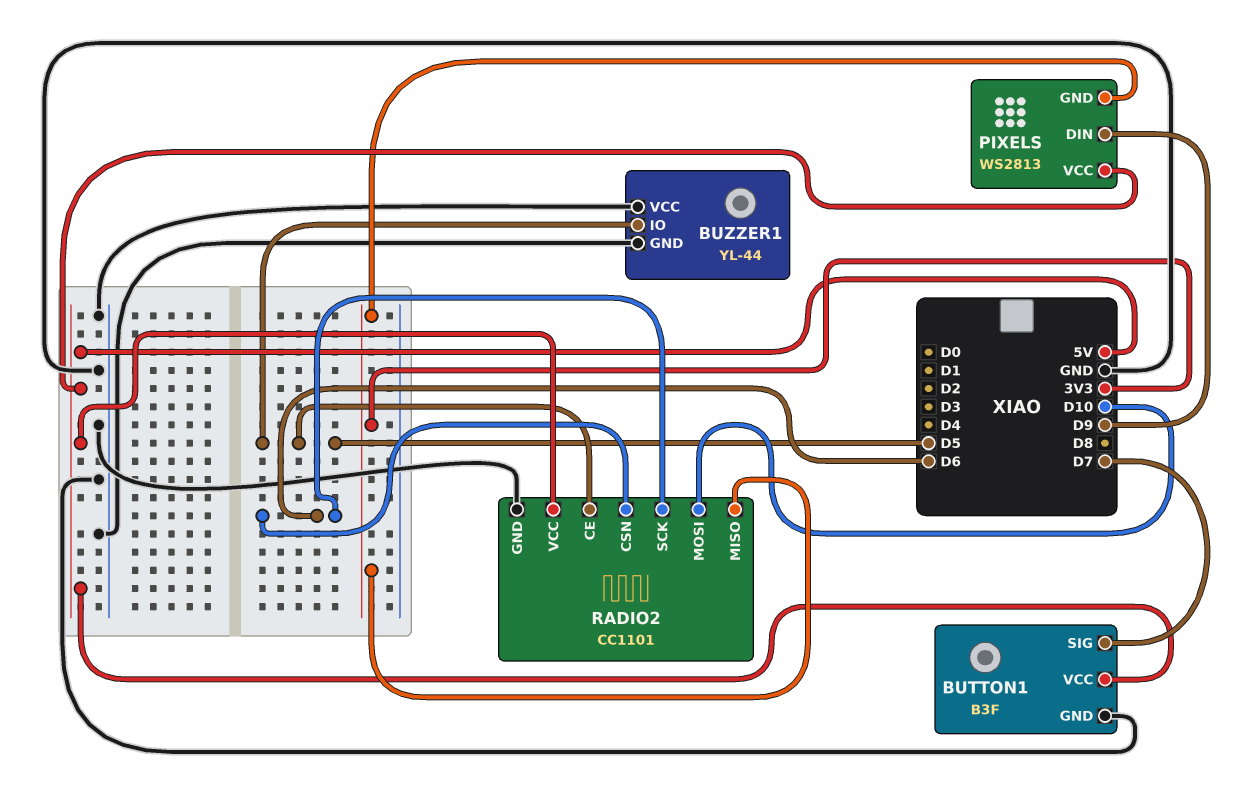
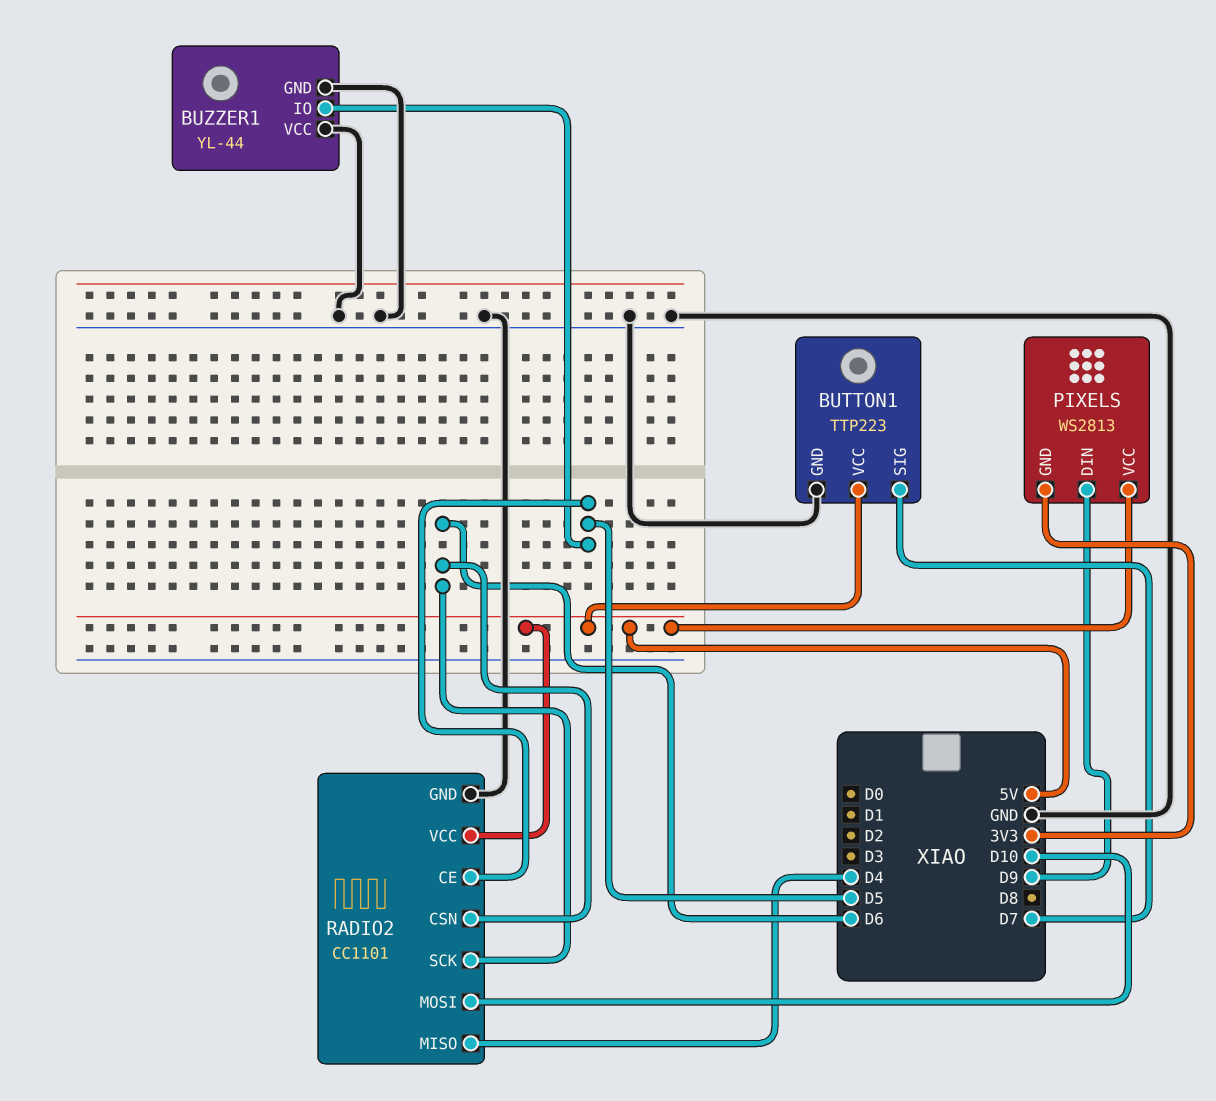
BUTTON1: B3F -> TTP223
RADIO2 pin MISO: 3V3 -> D4

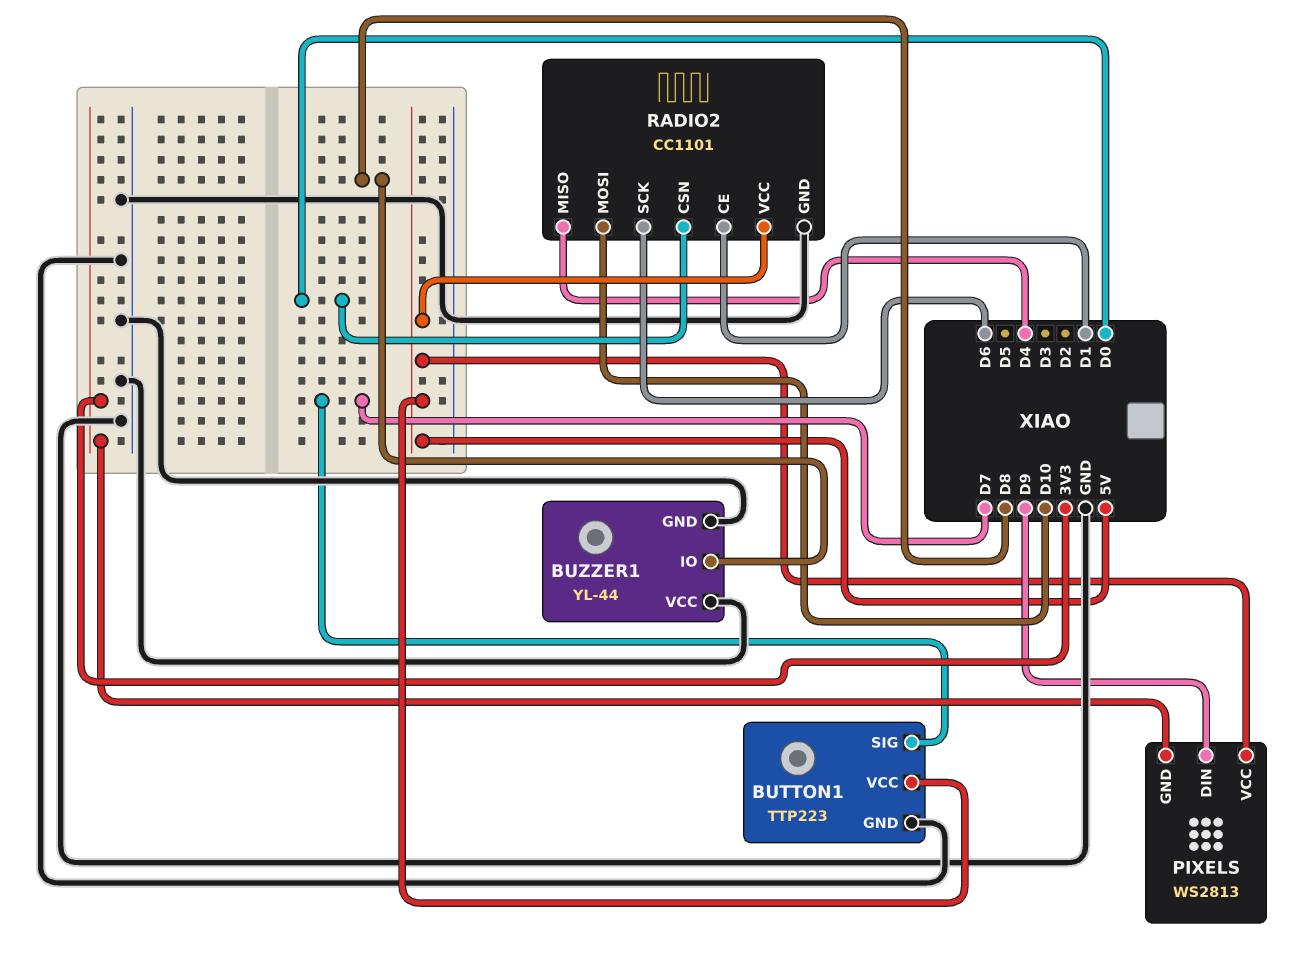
BUZZER1 pin IO: D5 -> D8
RADIO2 pin CE: D5 -> D1
RADIO2 pin CSN: D6 -> D0

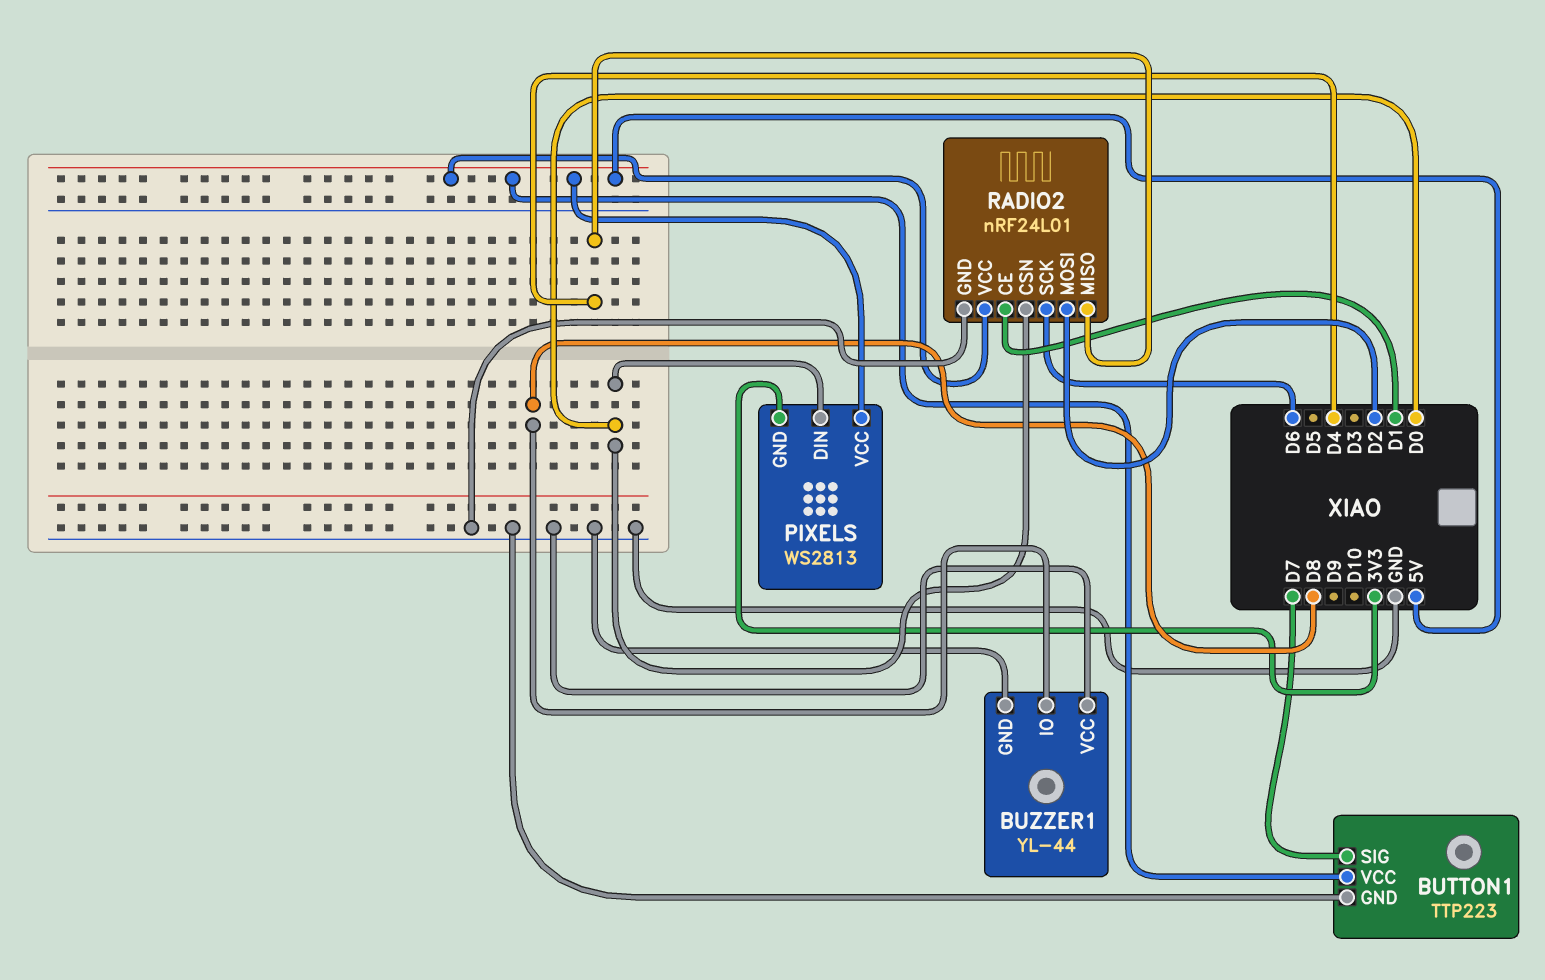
PIXELS pin DIN: D9 -> D0
RADIO2: CC1101 -> nRF24L01
RADIO2 pin MOSI: D10 -> D2

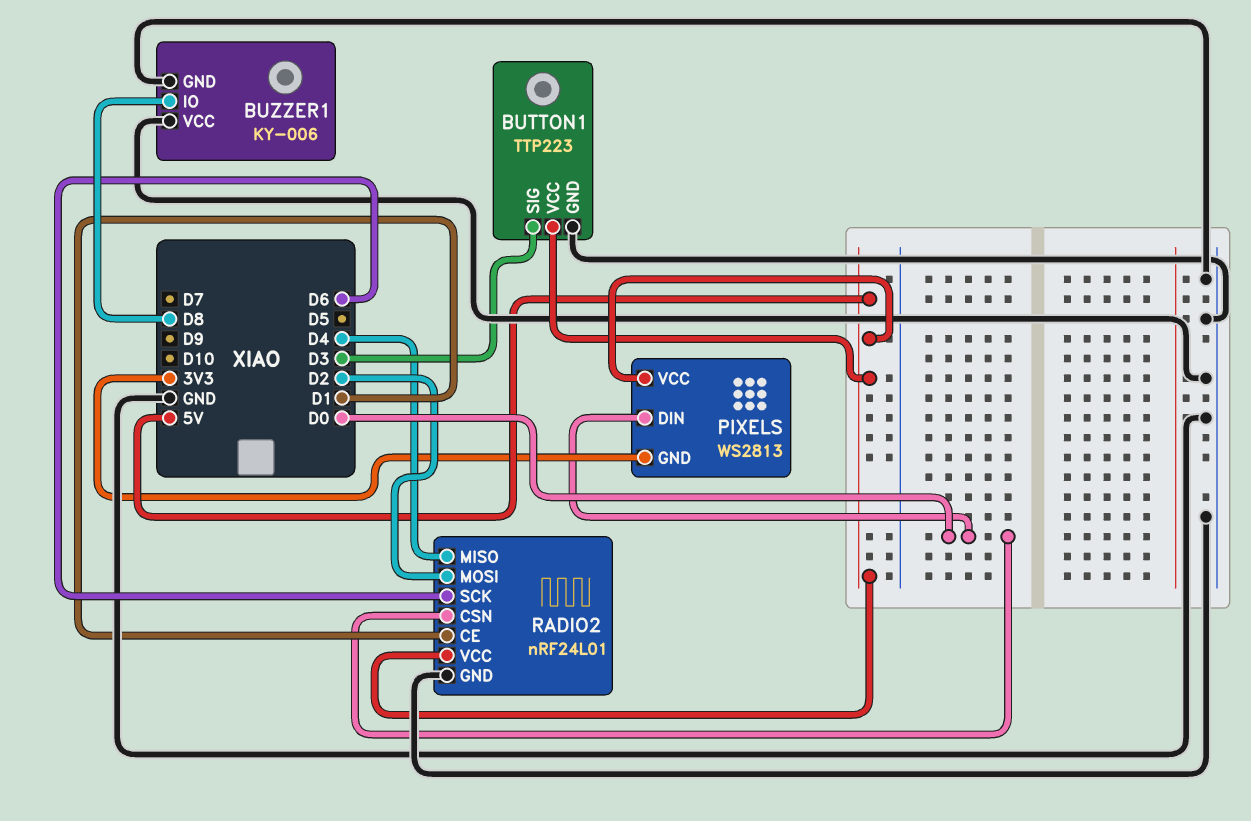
BUTTON1 pin SIG: D7 -> D3
BUZZER1: YL-44 -> KY-006

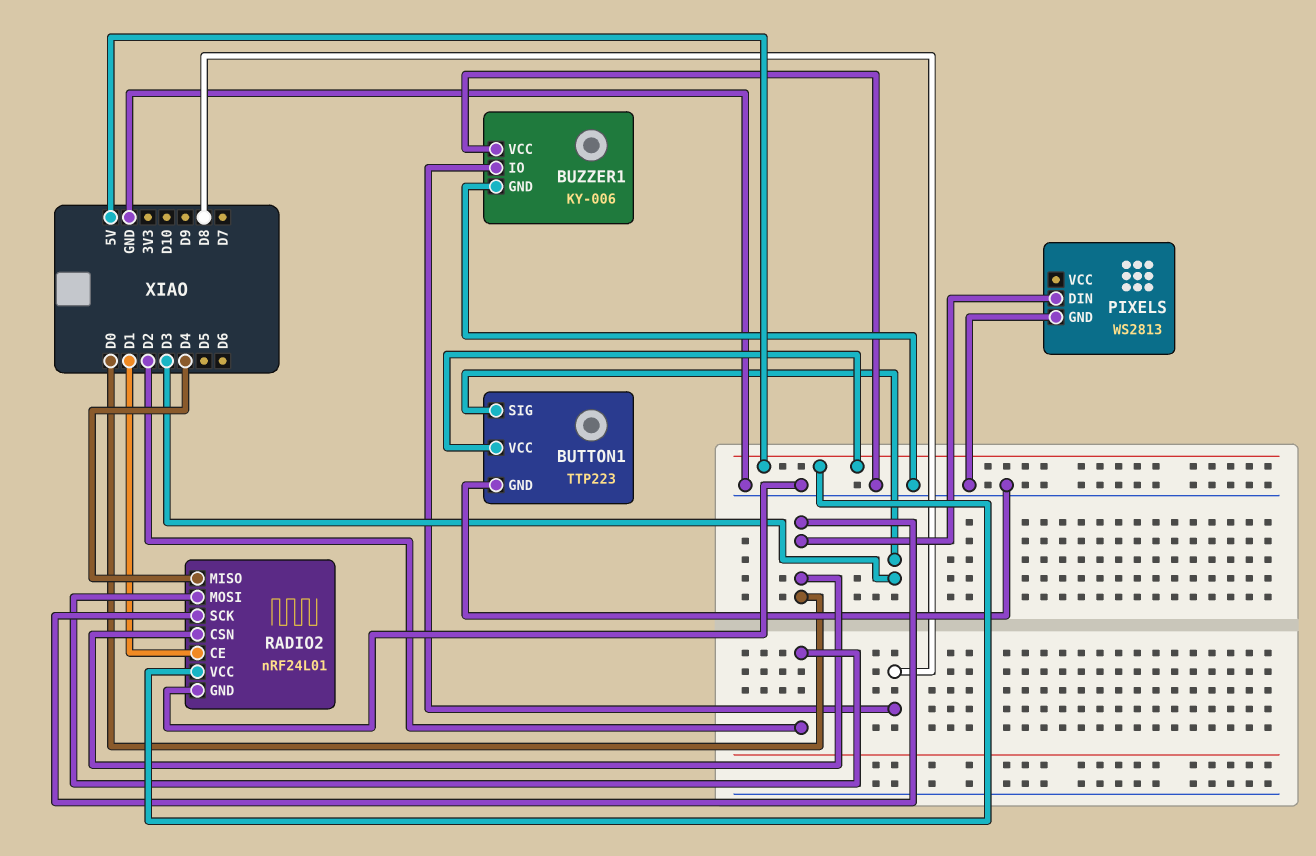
PIXELS pin GND: 3V3 -> GND
PIXELS pin VCC: 5V -> none
RADIO2 pin SCK: D6 -> D0

